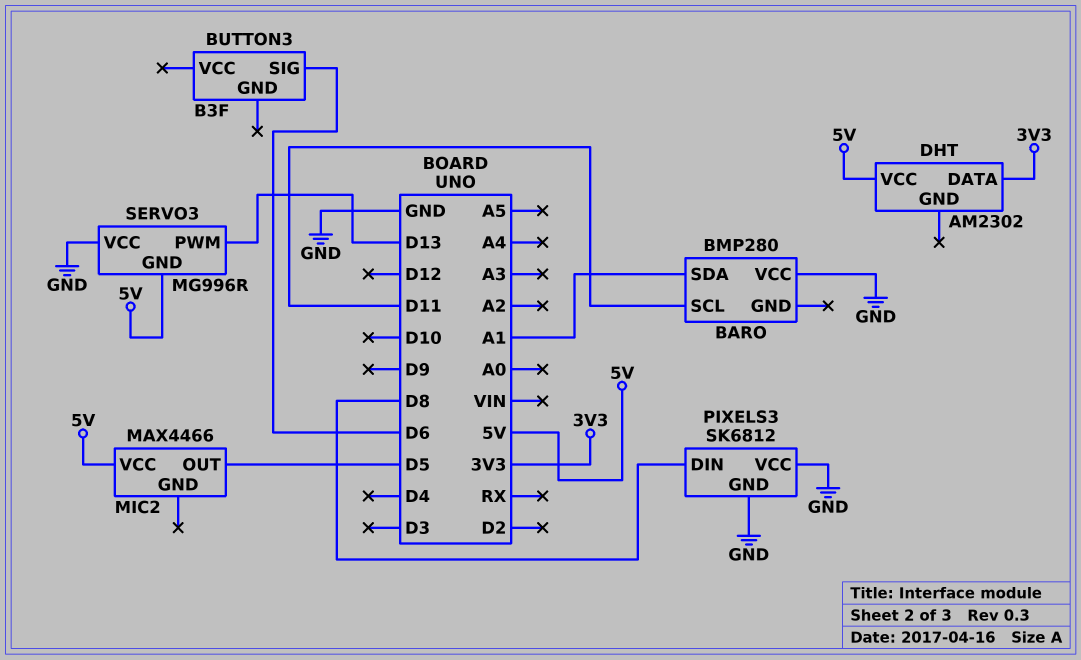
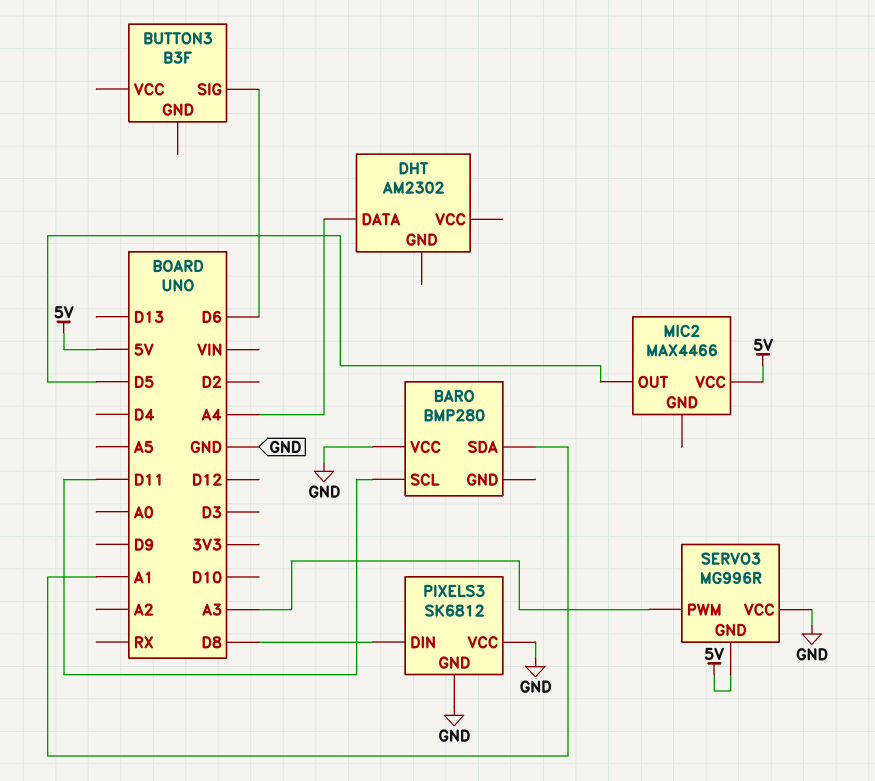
DHT pin DATA: 3V3 -> A4
DHT pin VCC: 5V -> none
SERVO3 pin PWM: D13 -> A3

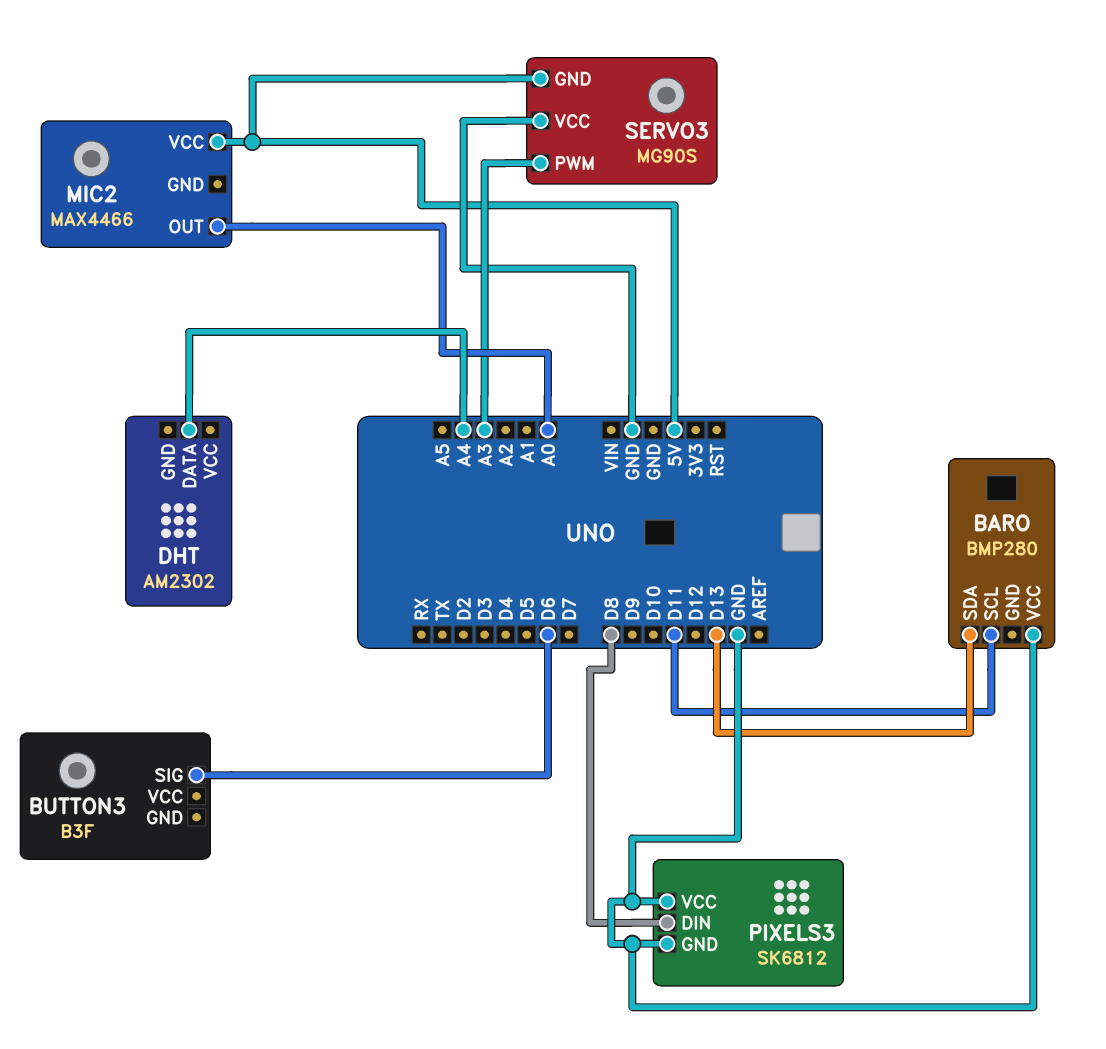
BARO pin SDA: A1 -> D13
MIC2 pin OUT: D5 -> A0
SERVO3: MG996R -> MG90S

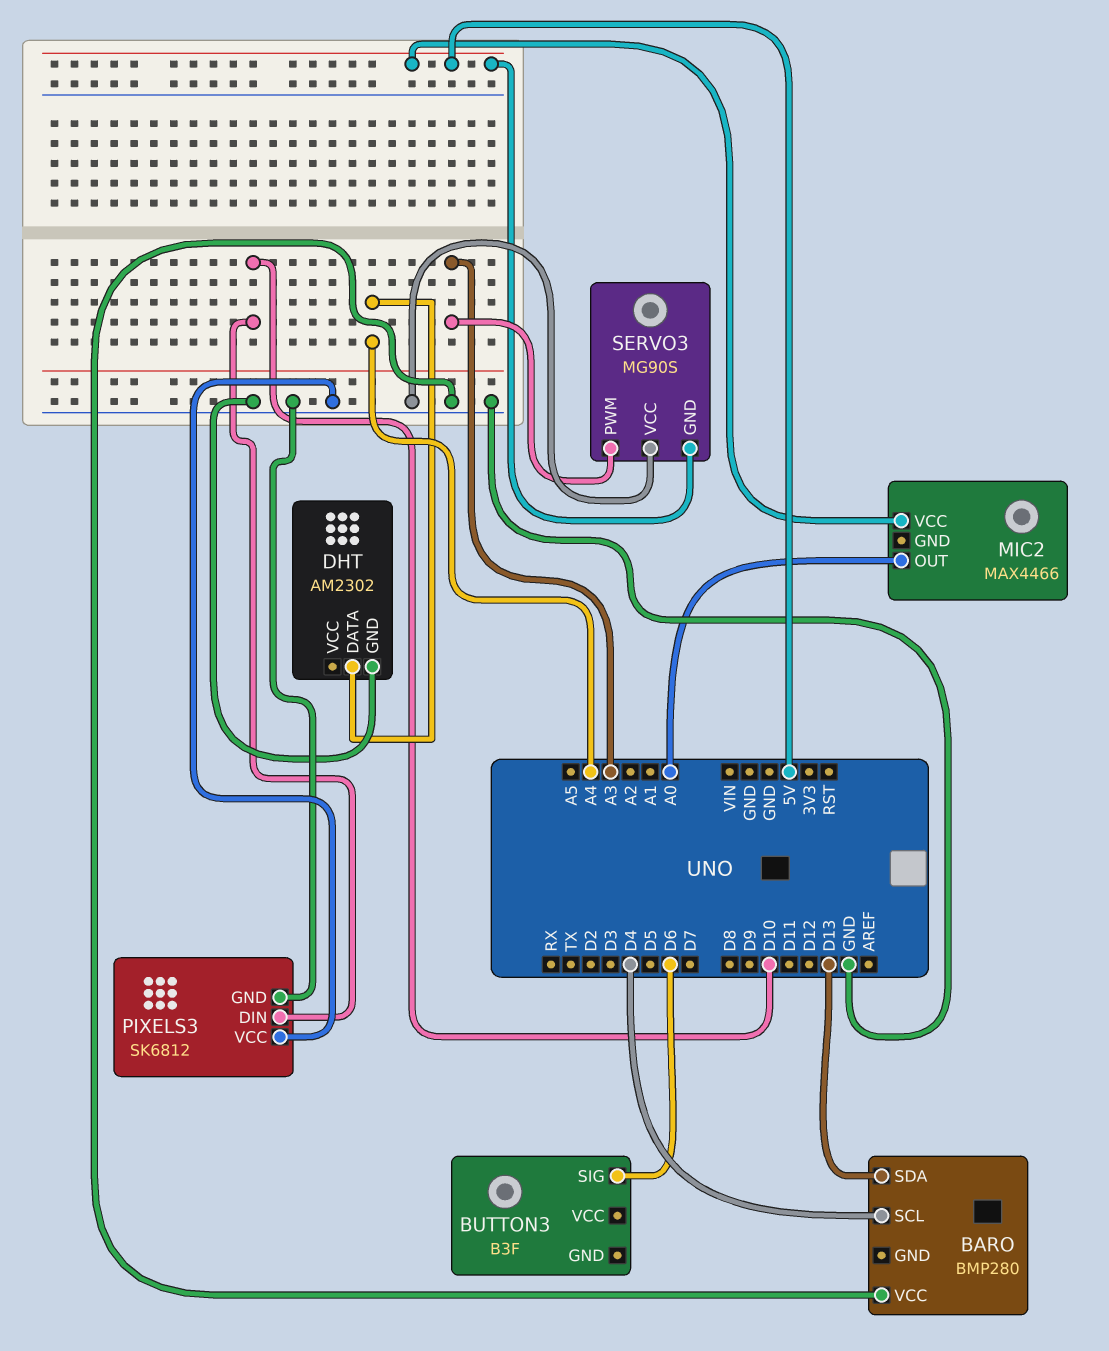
BARO pin SCL: D11 -> D4
DHT pin GND: none -> GND
PIXELS3 pin DIN: D8 -> D10

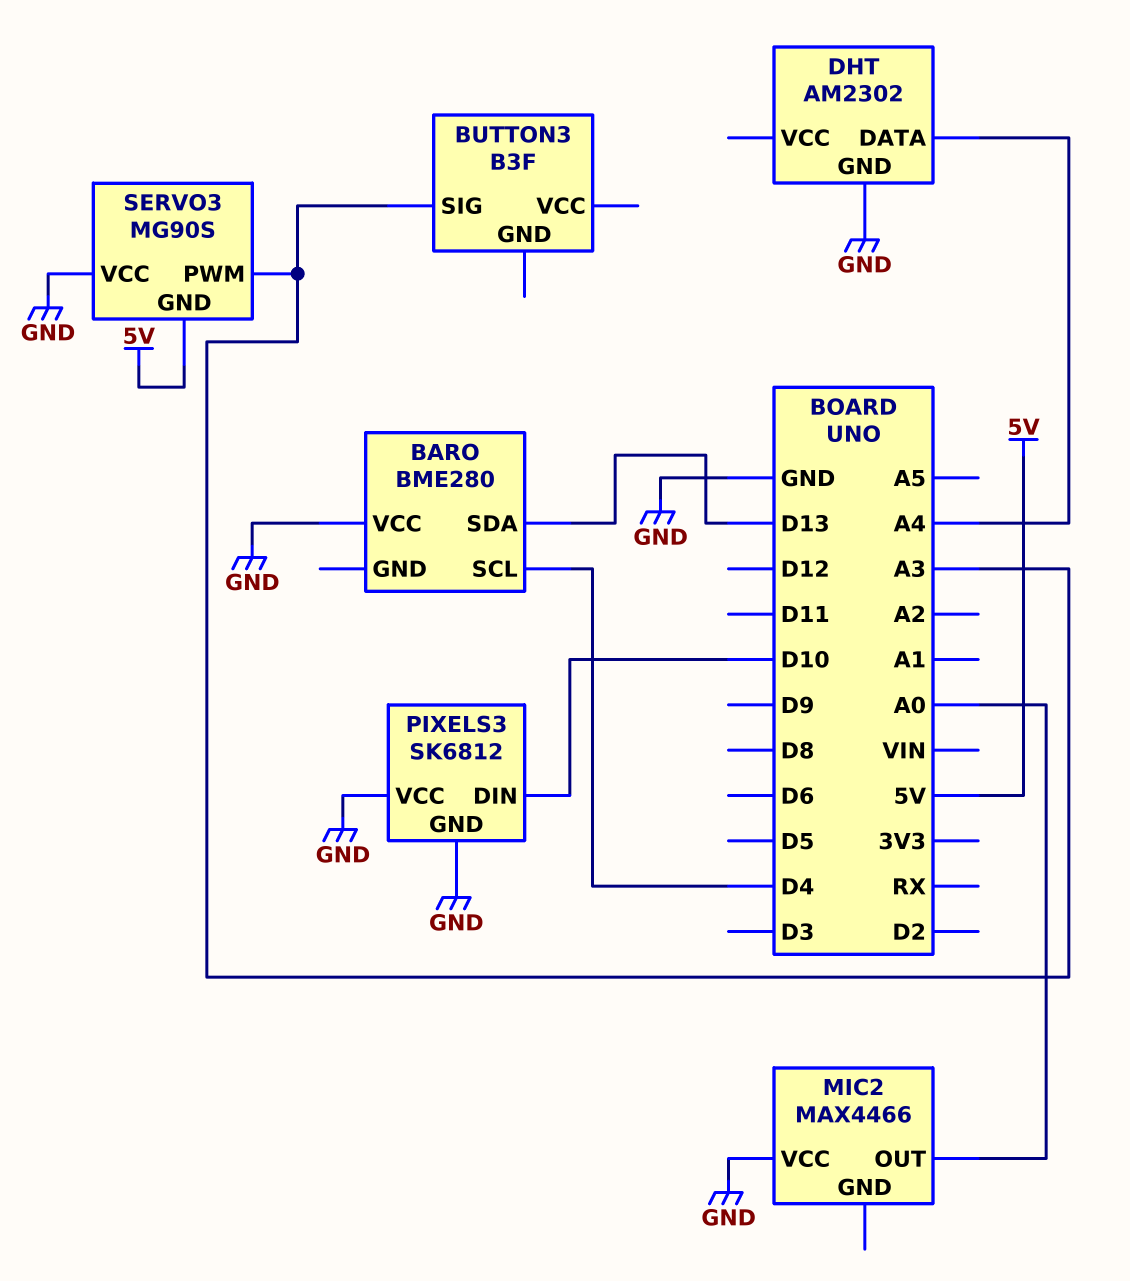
BARO: BMP280 -> BME280
BUTTON3 pin SIG: D6 -> A3
MIC2 pin VCC: 5V -> GND

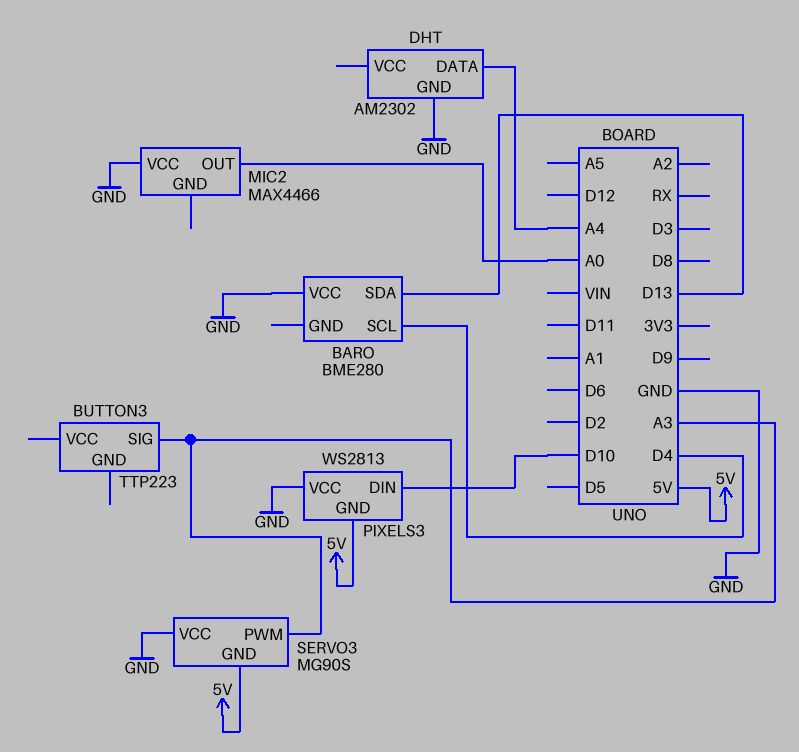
BUTTON3: B3F -> TTP223
PIXELS3: SK6812 -> WS2813
PIXELS3 pin GND: GND -> 5V

